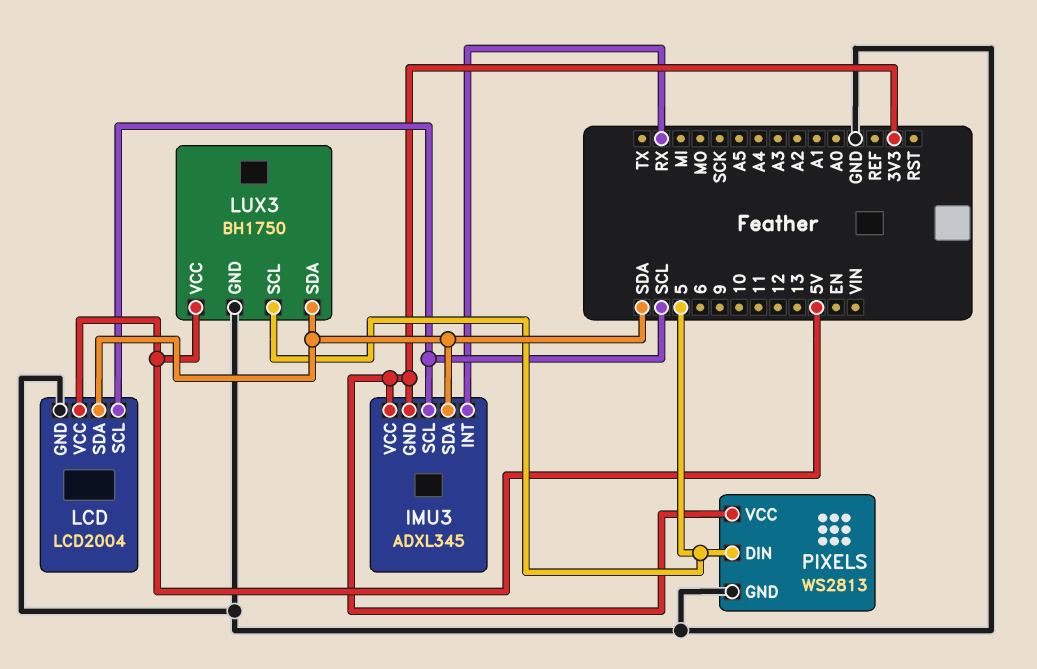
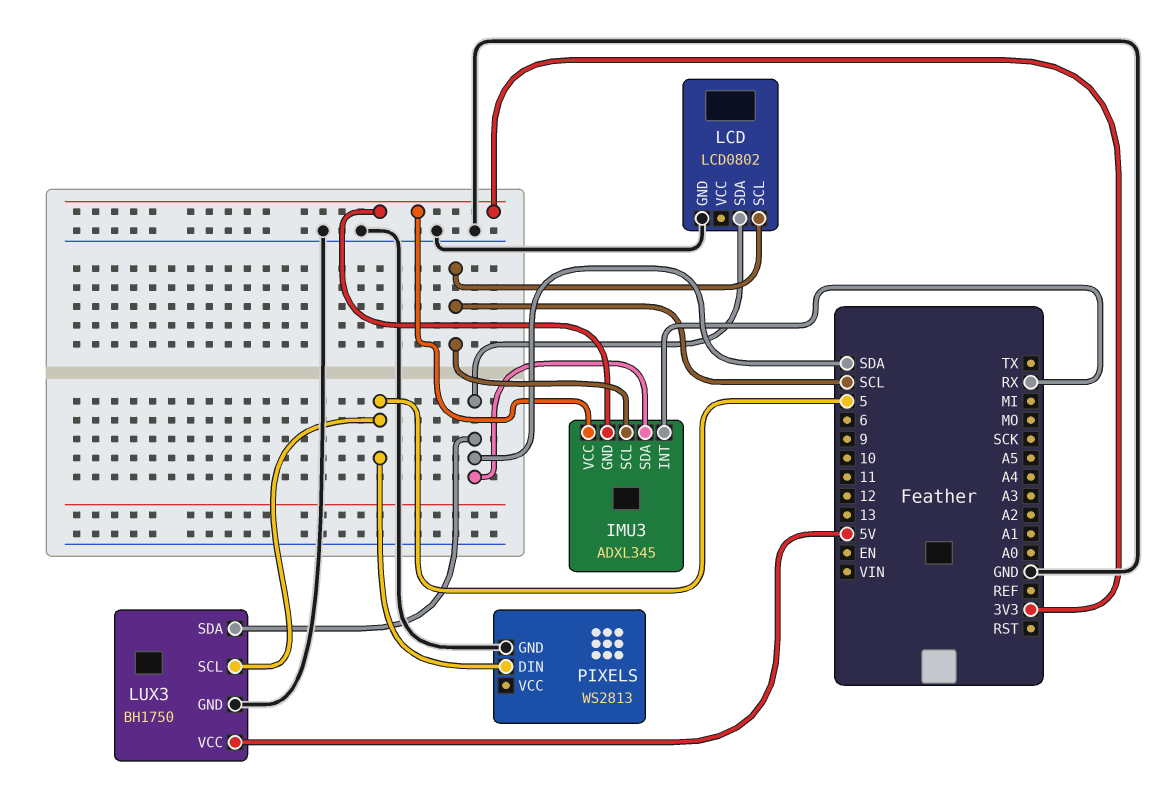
LCD: LCD2004 -> LCD0802
LCD pin VCC: 5V -> none
PIXELS pin VCC: 3V3 -> none

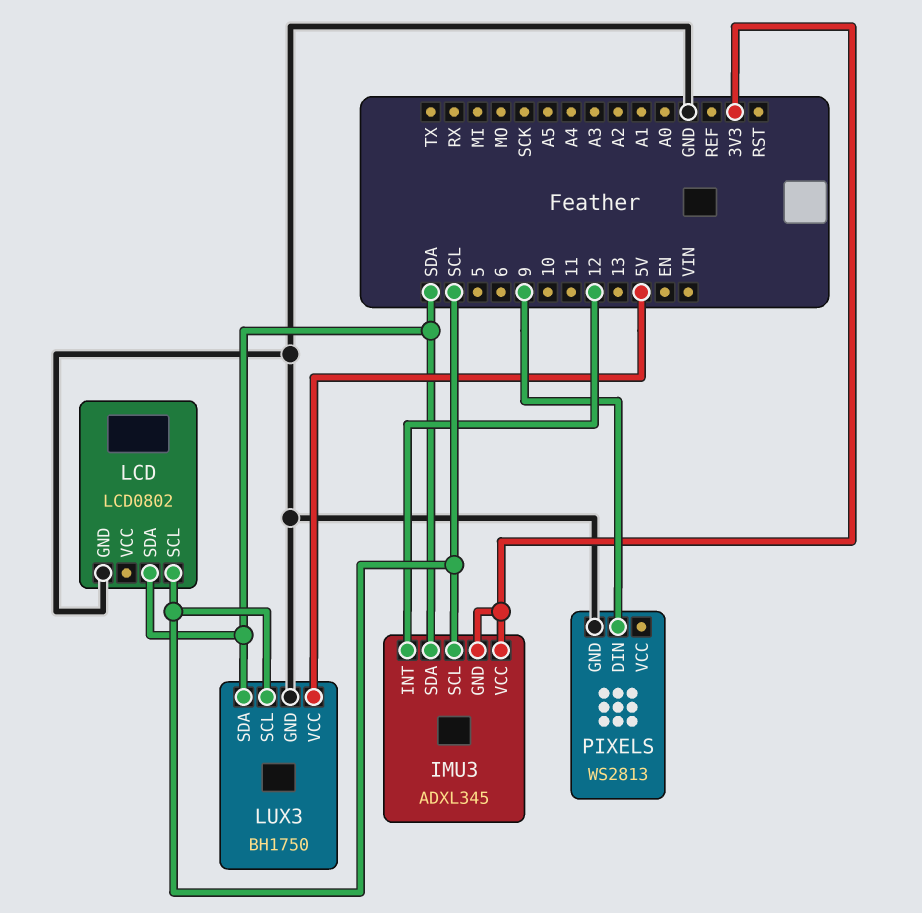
IMU3 pin INT: RX -> 12
LUX3 pin SCL: 5 -> SCL
PIXELS pin DIN: 5 -> 9

